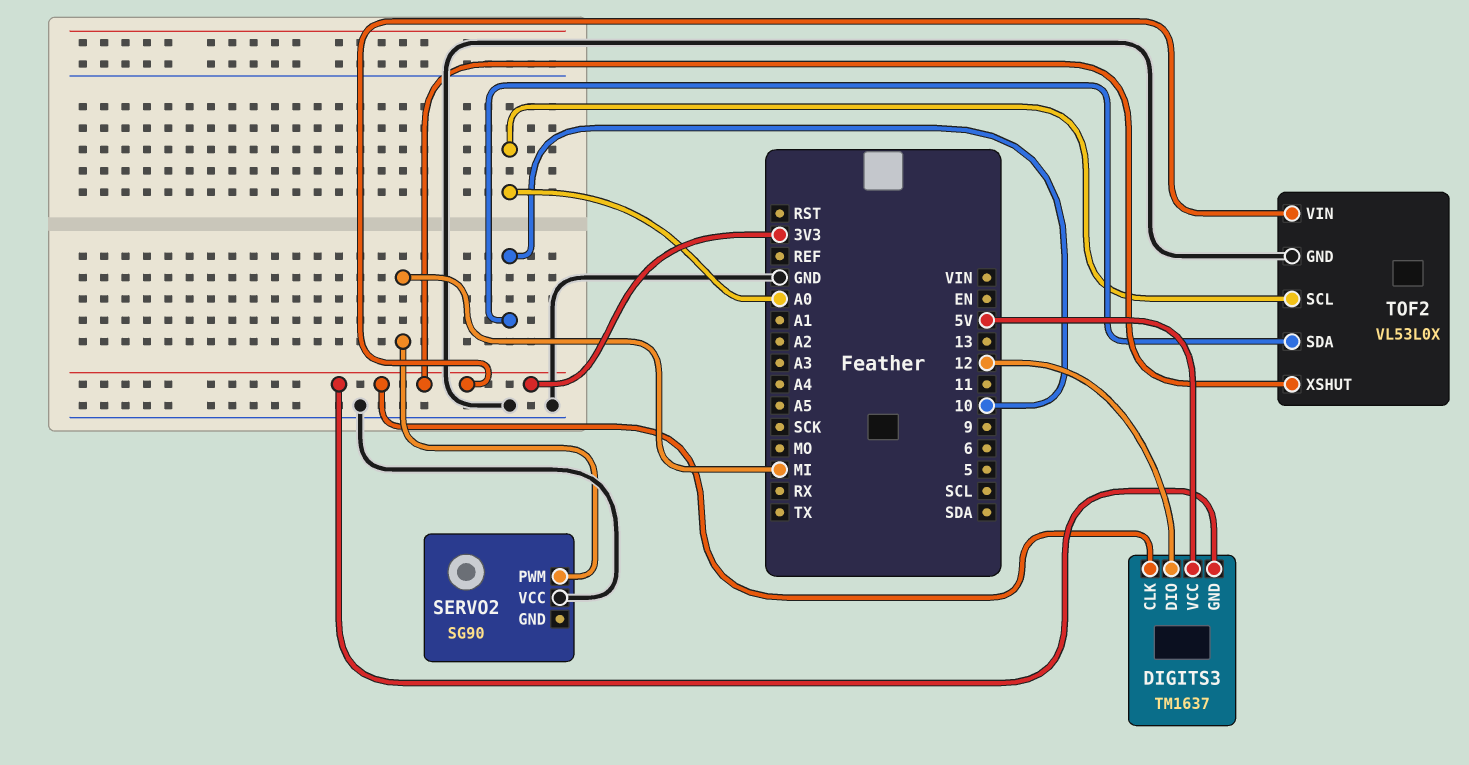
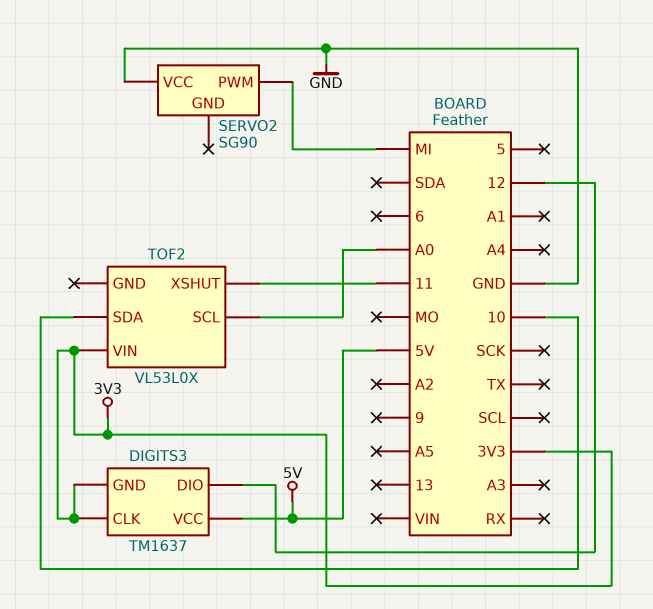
TOF2 pin GND: GND -> none
TOF2 pin XSHUT: 3V3 -> 11

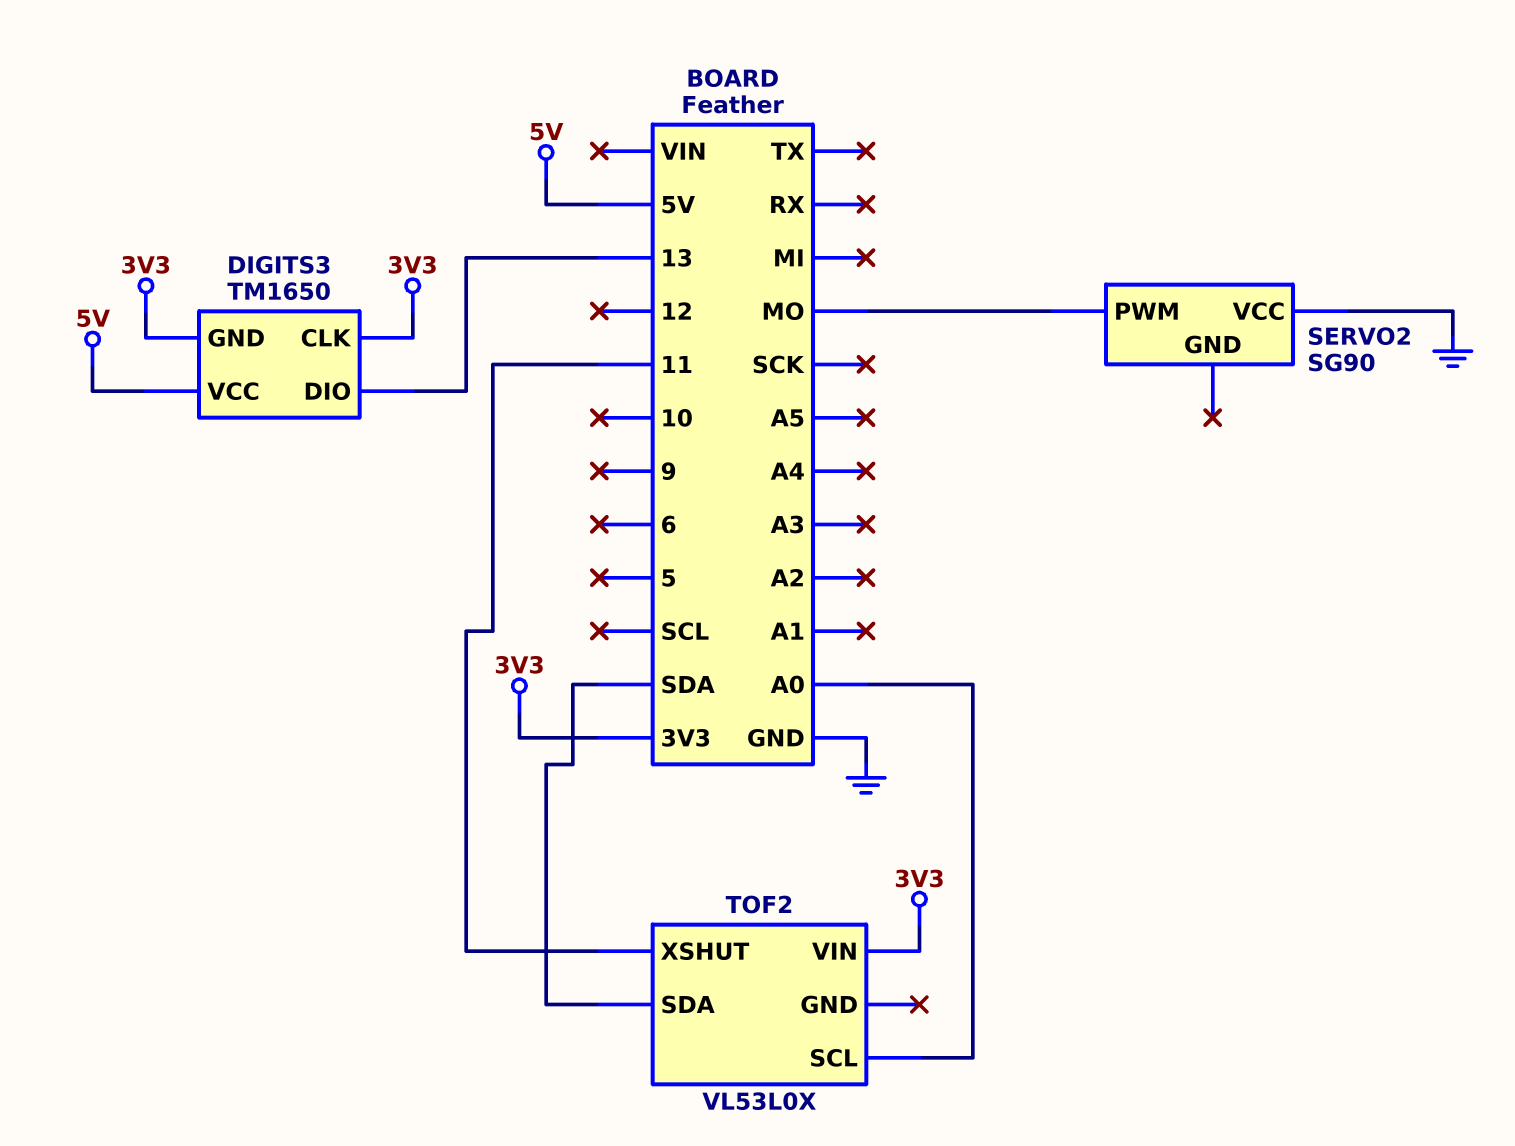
DIGITS3: TM1637 -> TM1650
DIGITS3 pin DIO: 12 -> 13
SERVO2 pin PWM: MI -> MO
TOF2 pin SDA: 10 -> SDA

